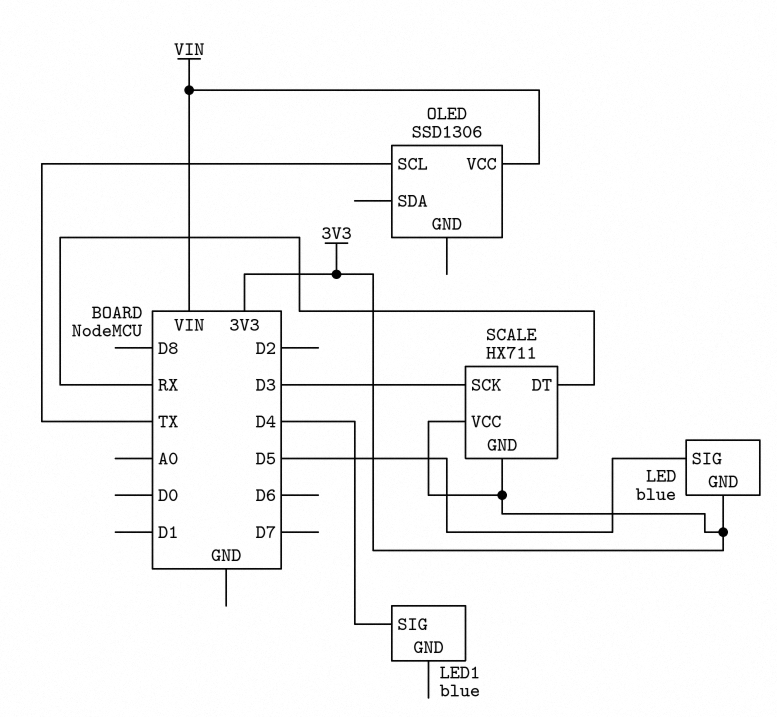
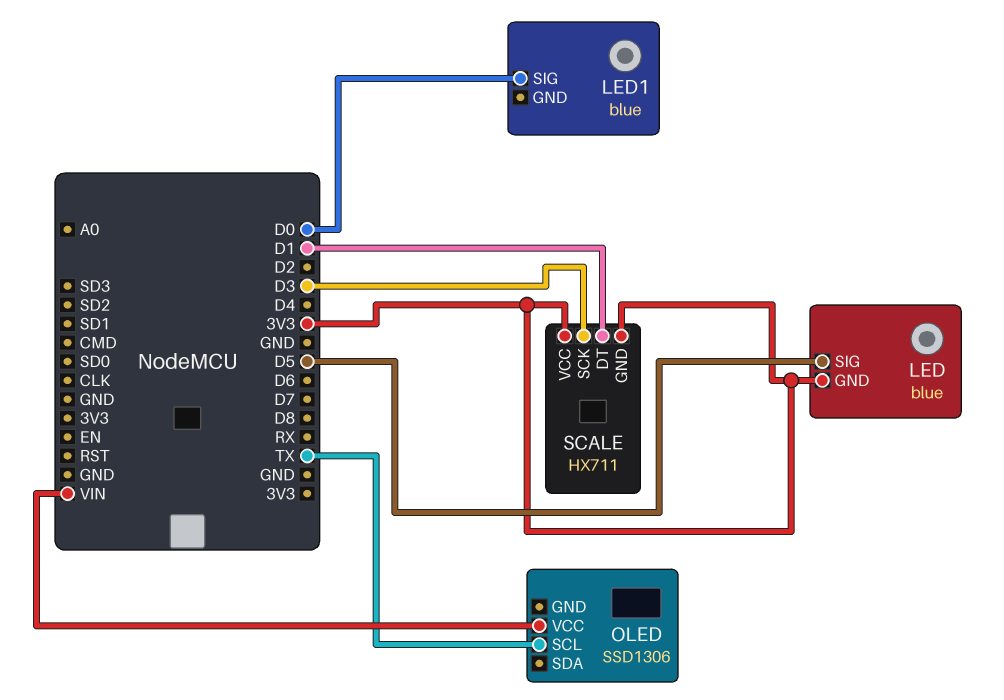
LED1 pin SIG: D4 -> D0
SCALE pin DT: RX -> D1

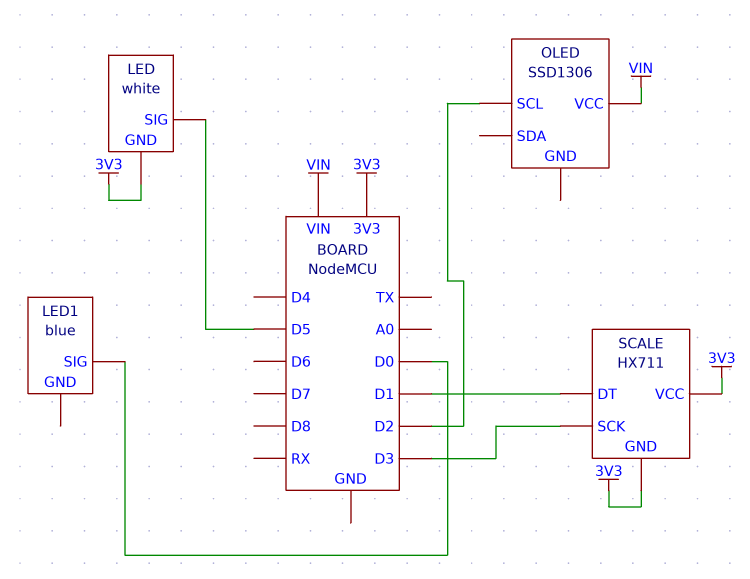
LED: blue -> white
OLED pin SCL: TX -> D2

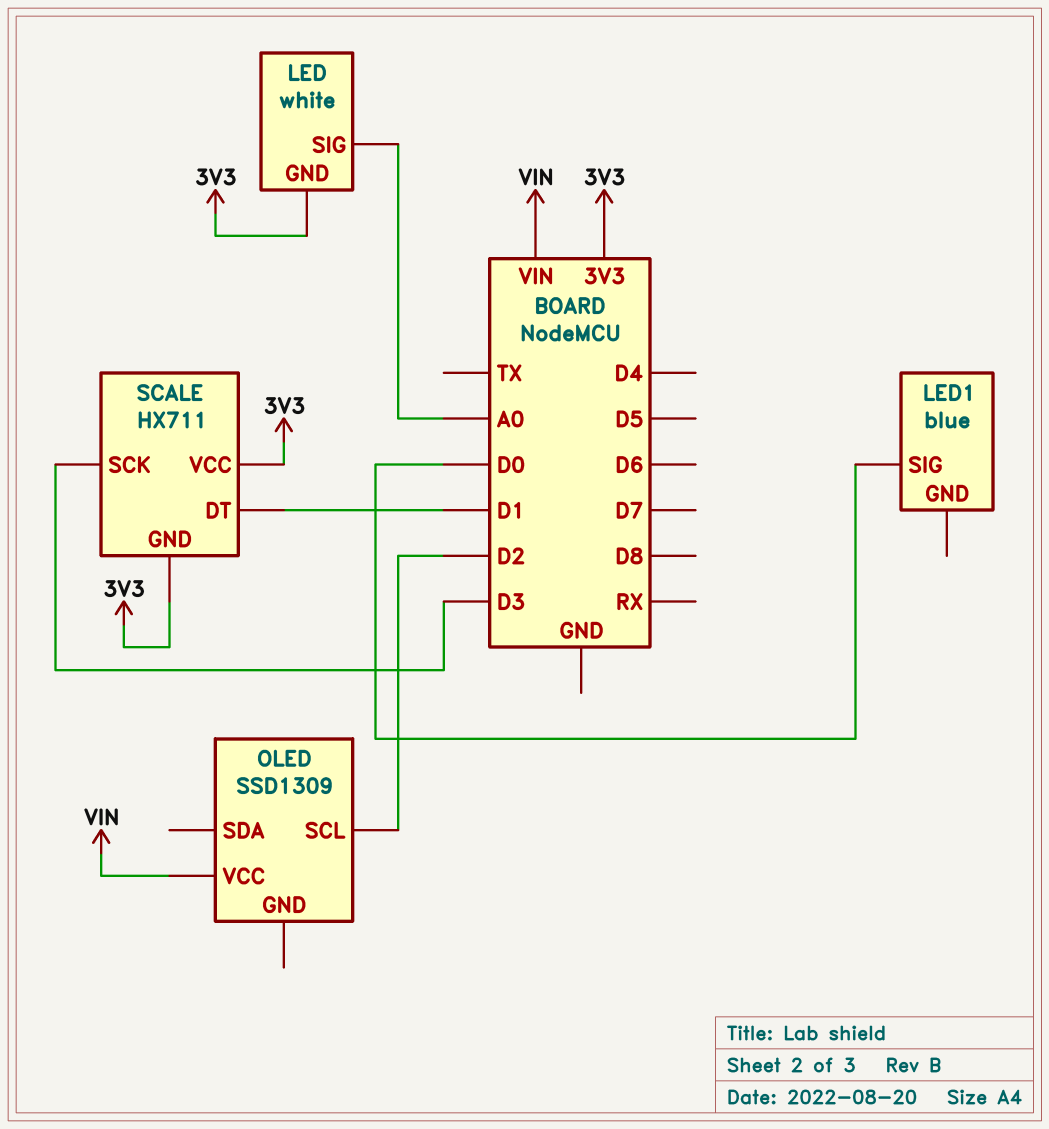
LED pin SIG: D5 -> A0
OLED: SSD1306 -> SSD1309

